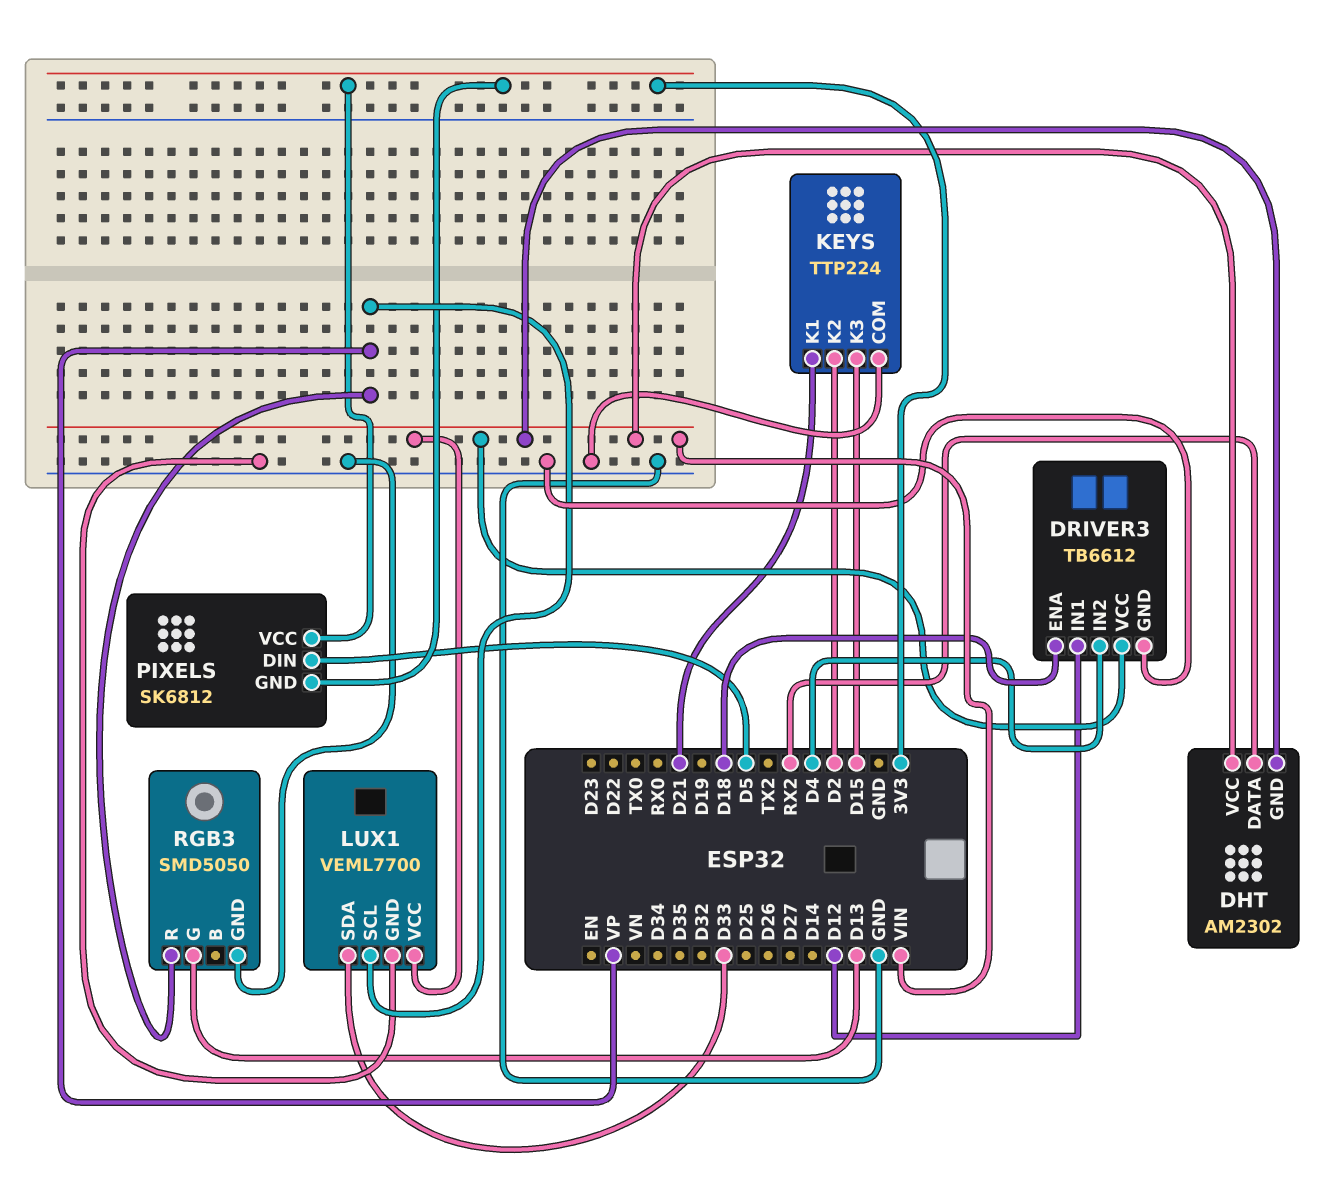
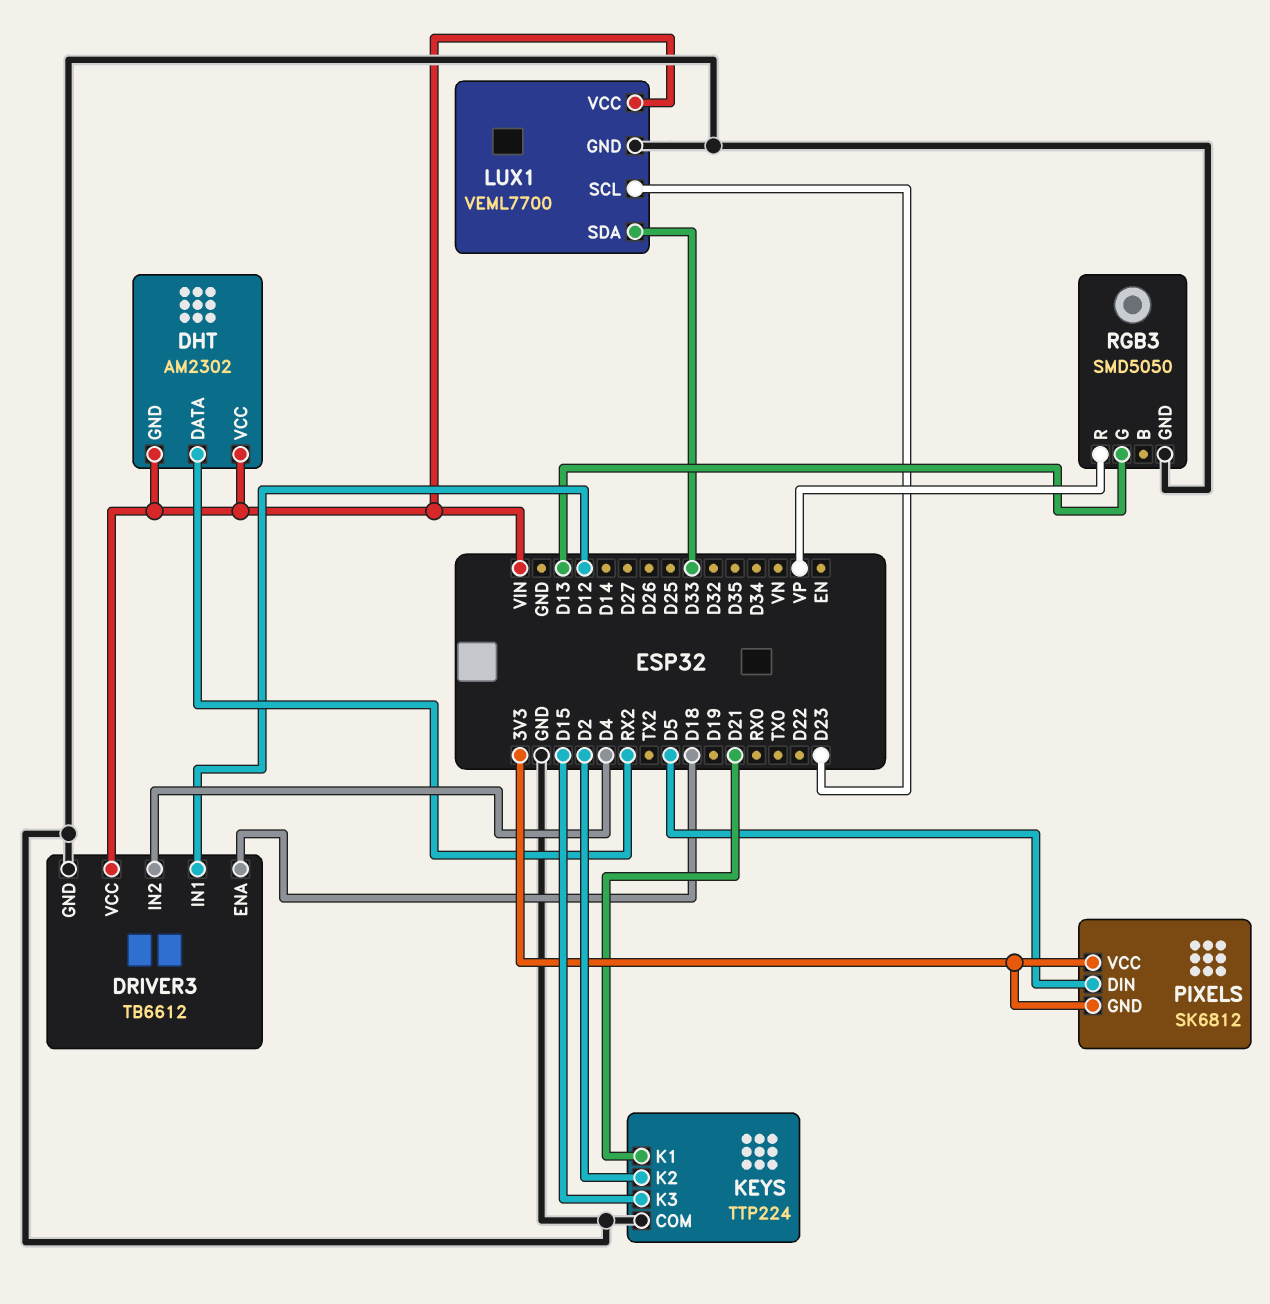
LUX1 pin SCL: VP -> D23

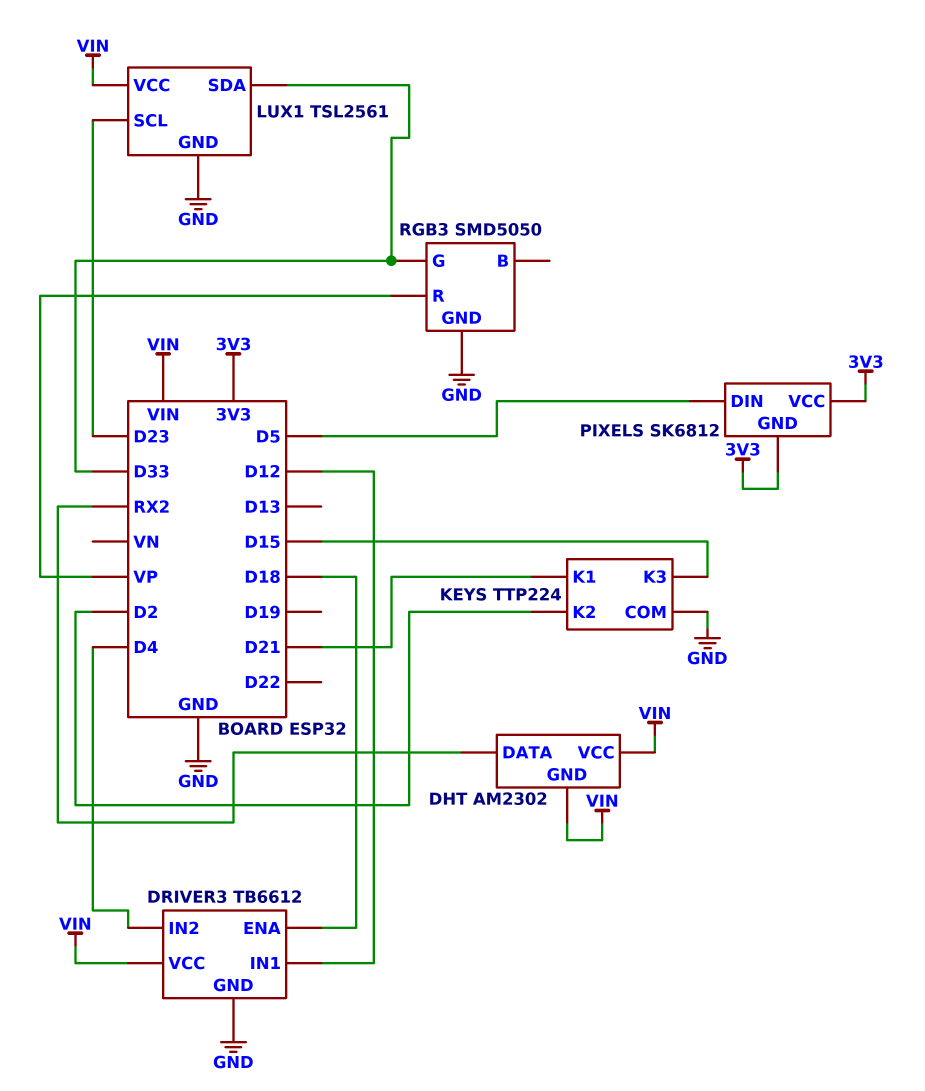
LUX1: VEML7700 -> TSL2561
RGB3 pin G: D13 -> D33

